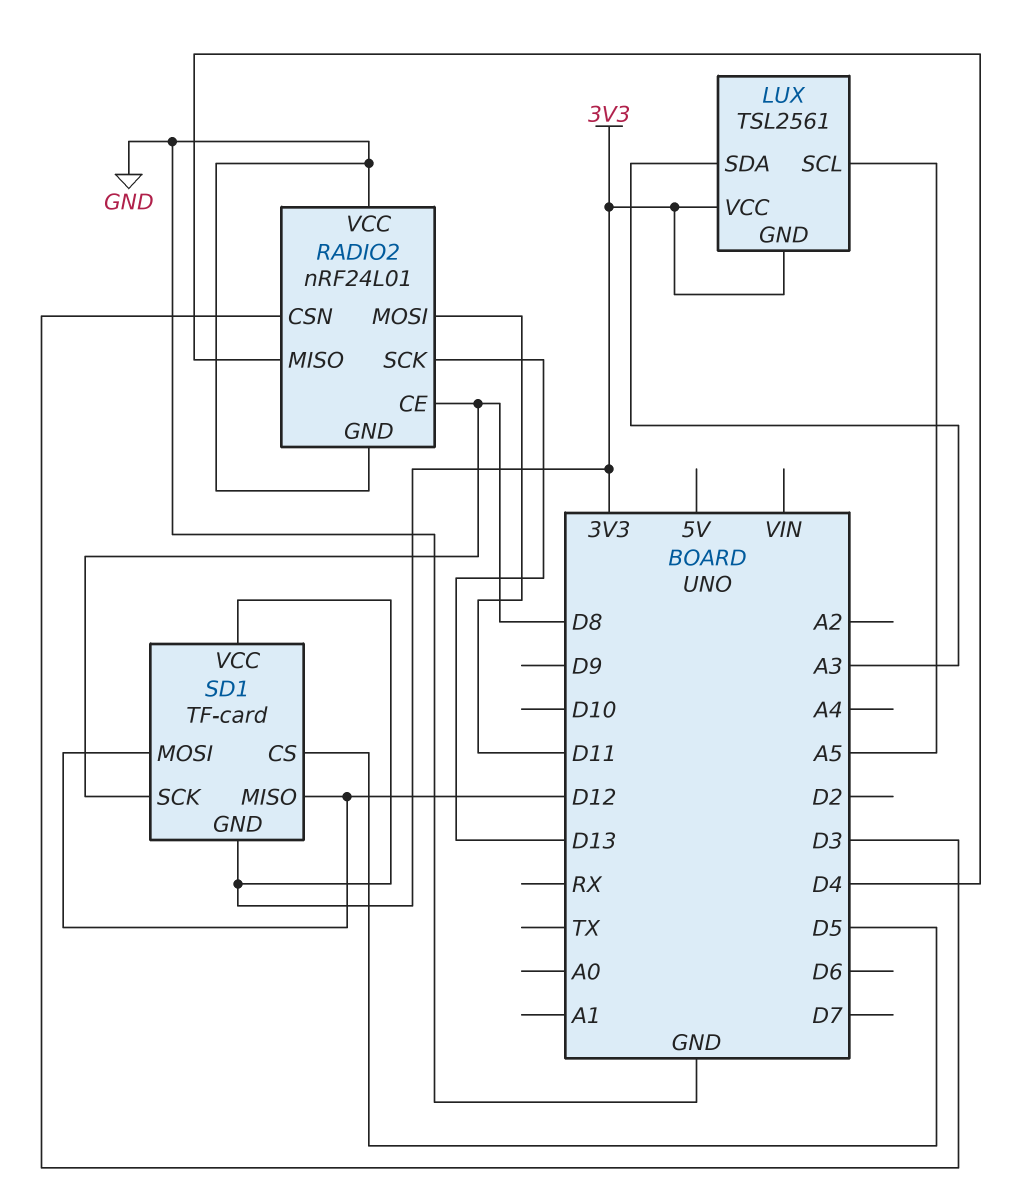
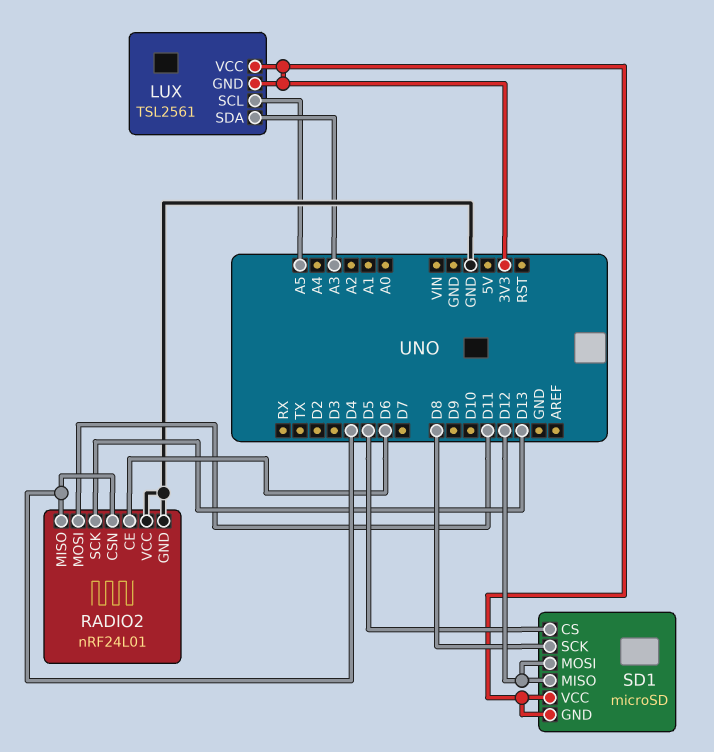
RADIO2 pin CE: D8 -> D6
RADIO2 pin CSN: D3 -> D4
SD1: TF-card -> microSD

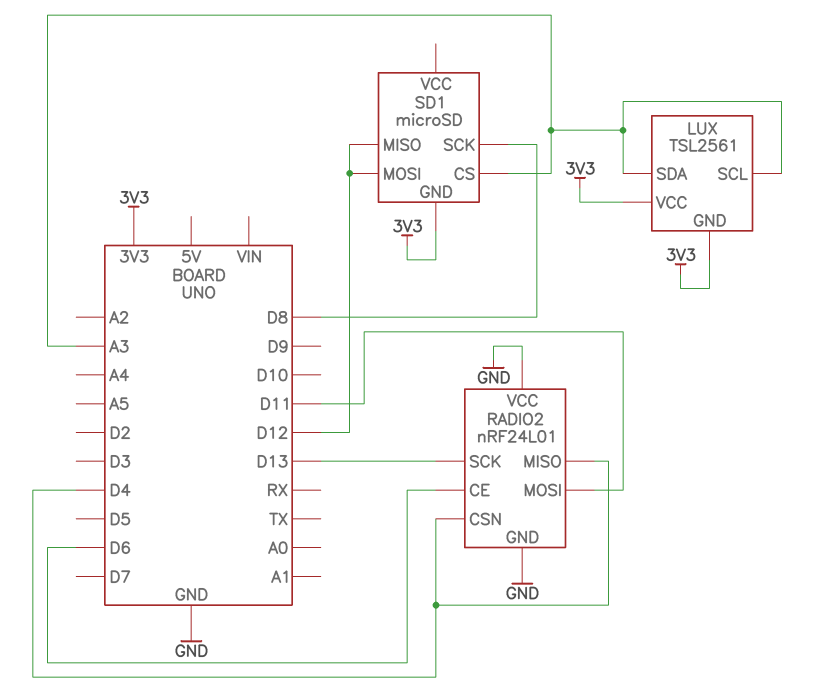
LUX pin SCL: A5 -> A3
SD1 pin CS: D5 -> A3
SD1 pin VCC: 3V3 -> none

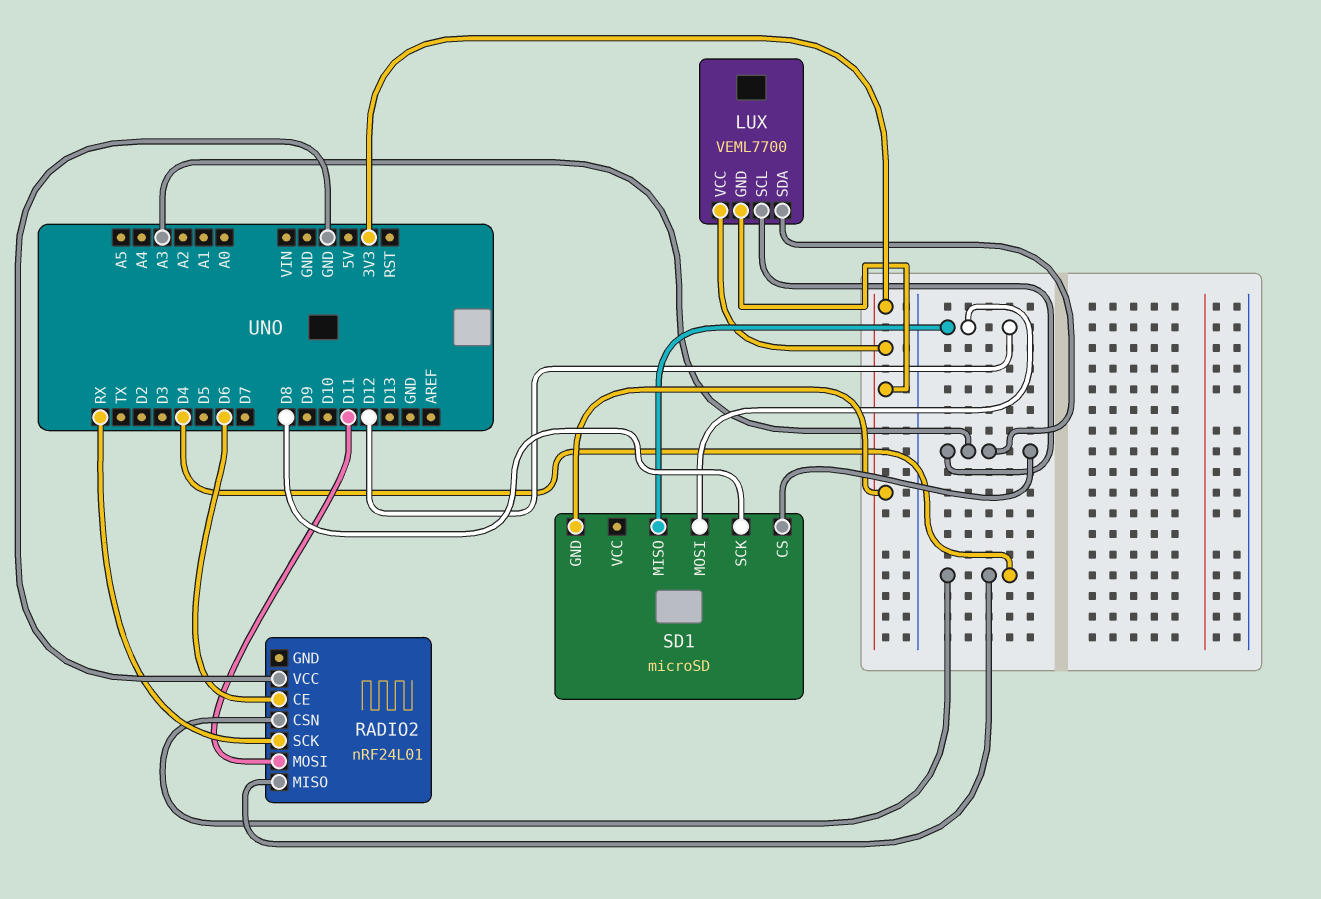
LUX: TSL2561 -> VEML7700
RADIO2 pin GND: GND -> none
RADIO2 pin SCK: D13 -> RX

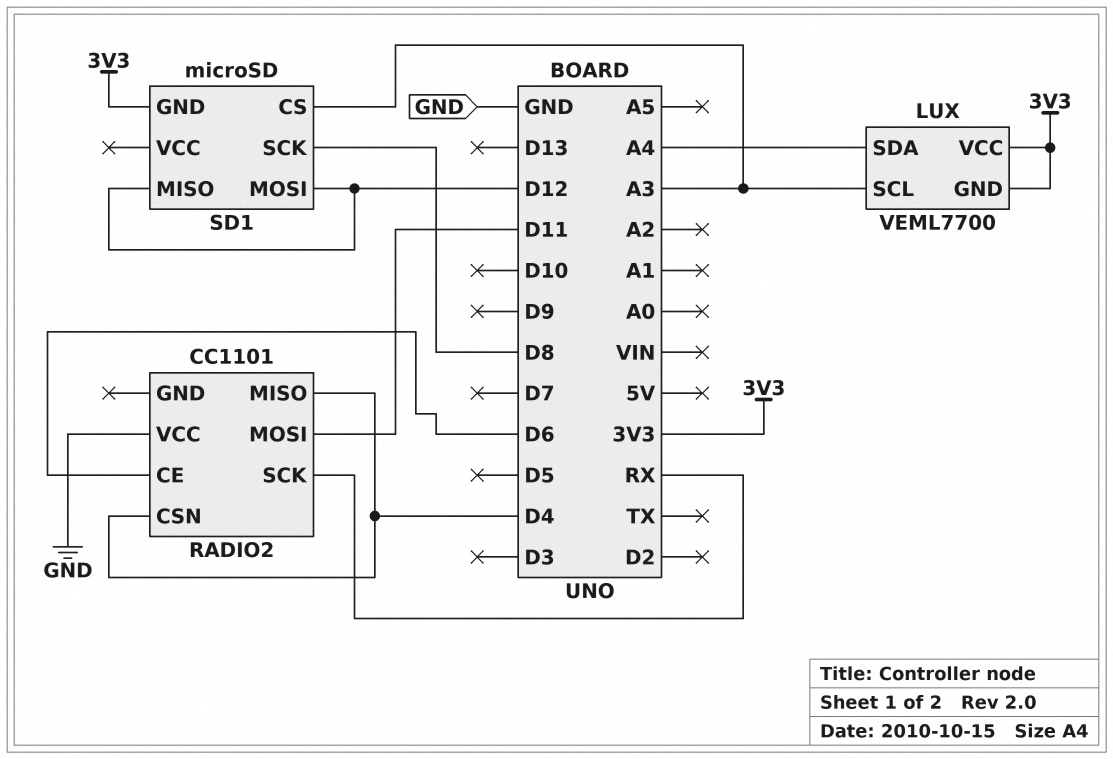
LUX pin SDA: A3 -> A4
RADIO2: nRF24L01 -> CC1101

